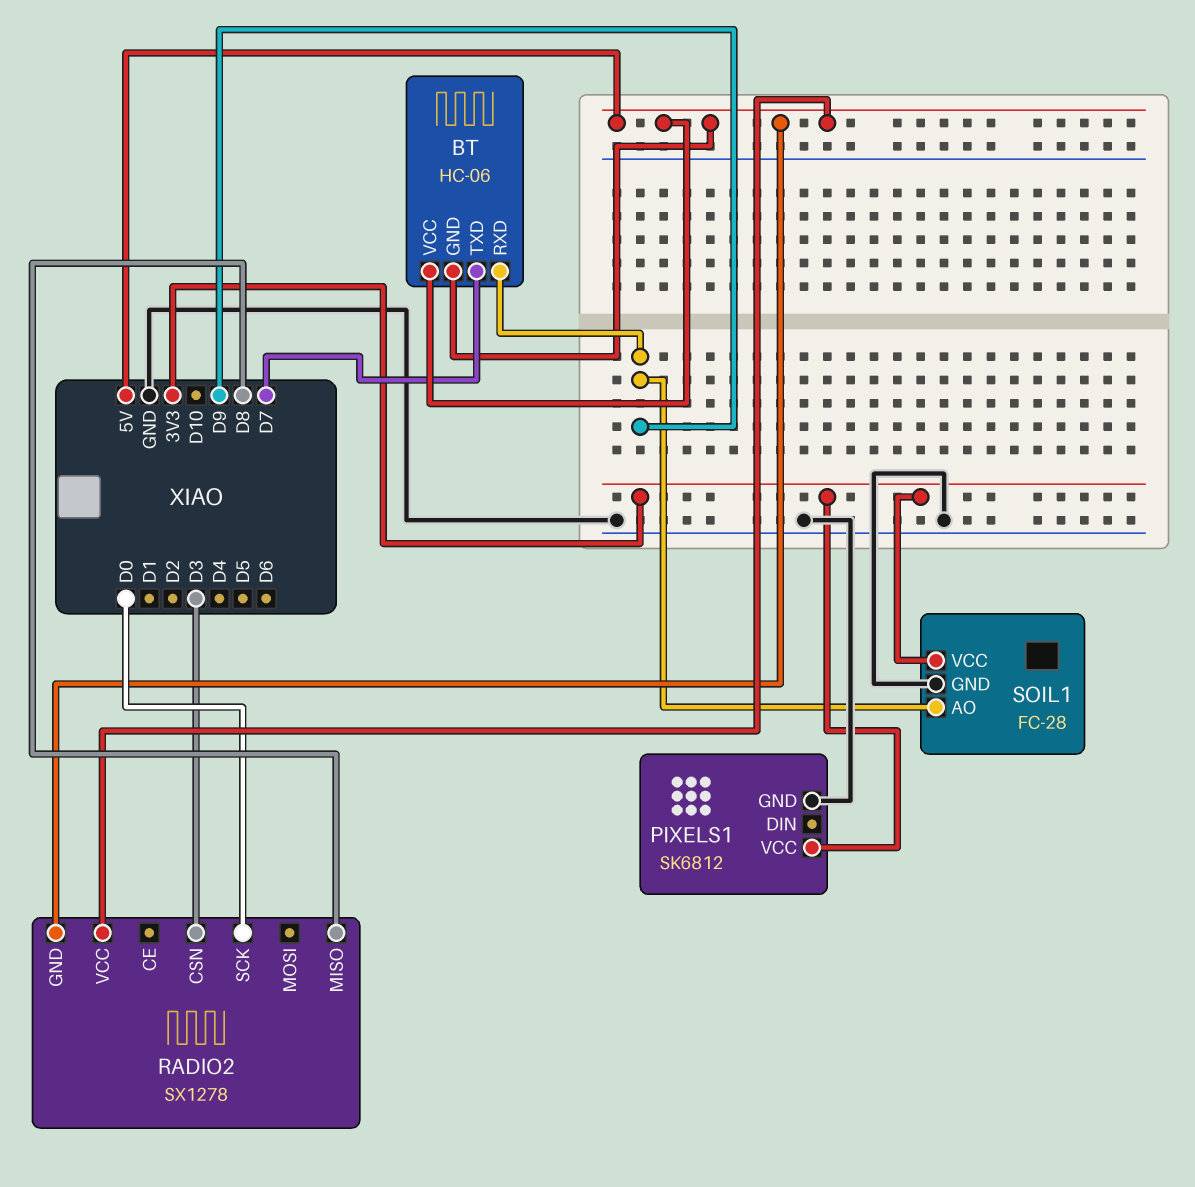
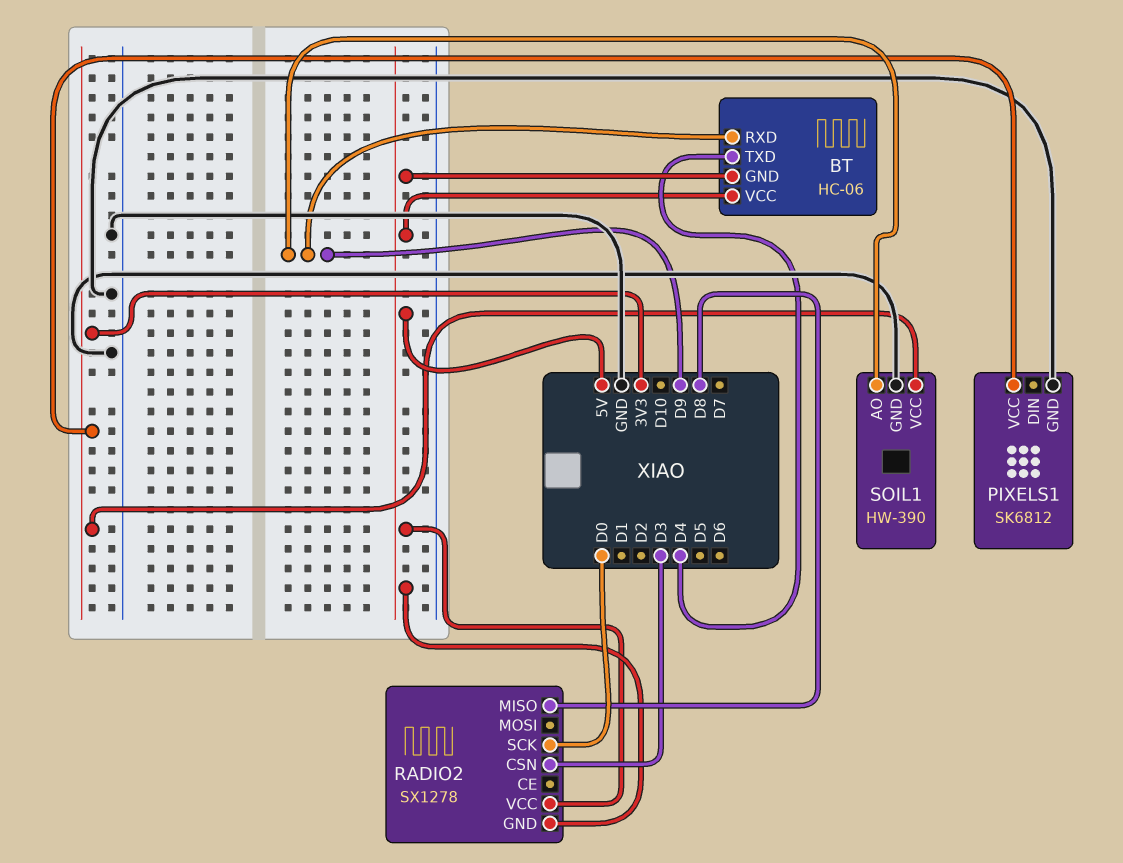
BT pin TXD: D7 -> D4
SOIL1: FC-28 -> HW-390

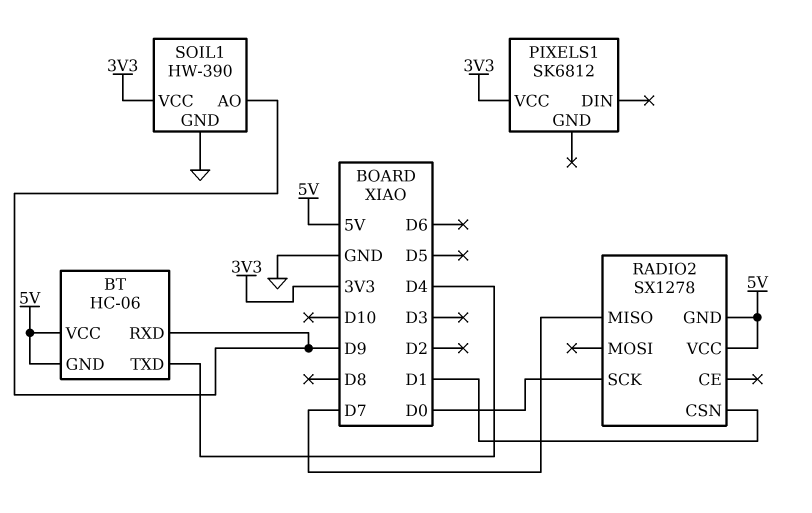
PIXELS1 pin GND: GND -> none
RADIO2 pin CSN: D3 -> D1
RADIO2 pin MISO: D8 -> D7

